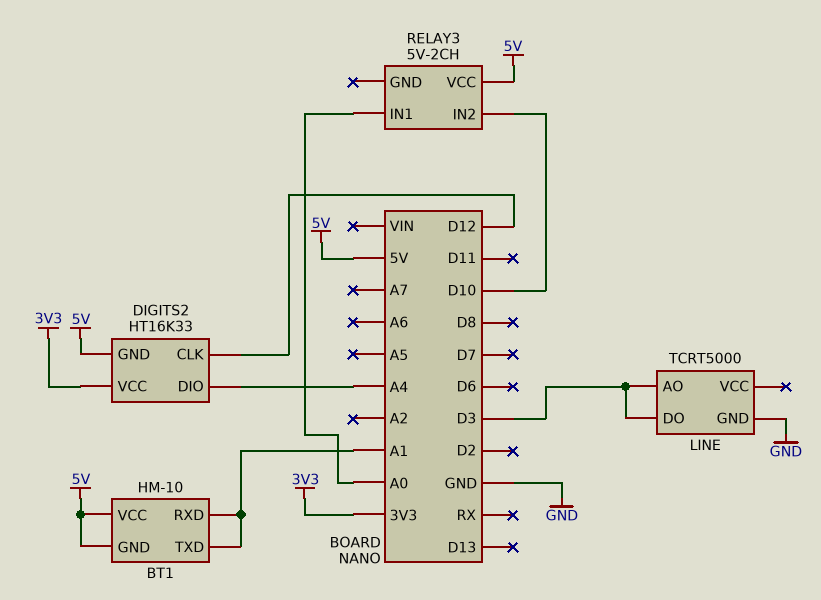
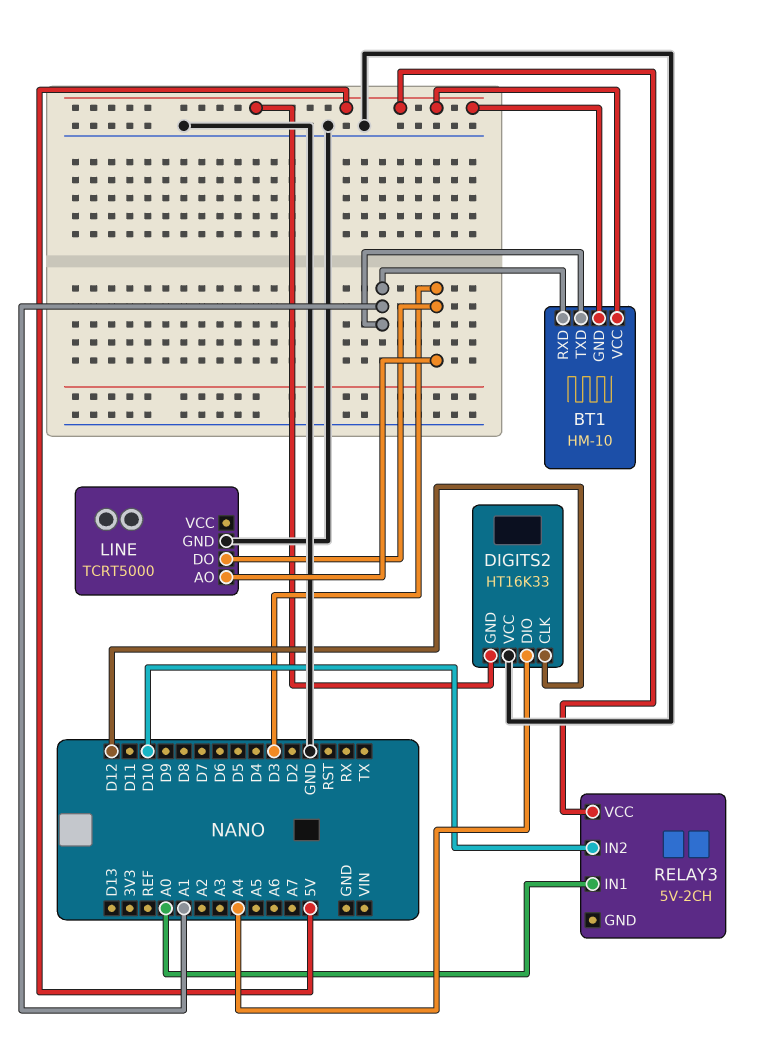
DIGITS2 pin VCC: 3V3 -> GND

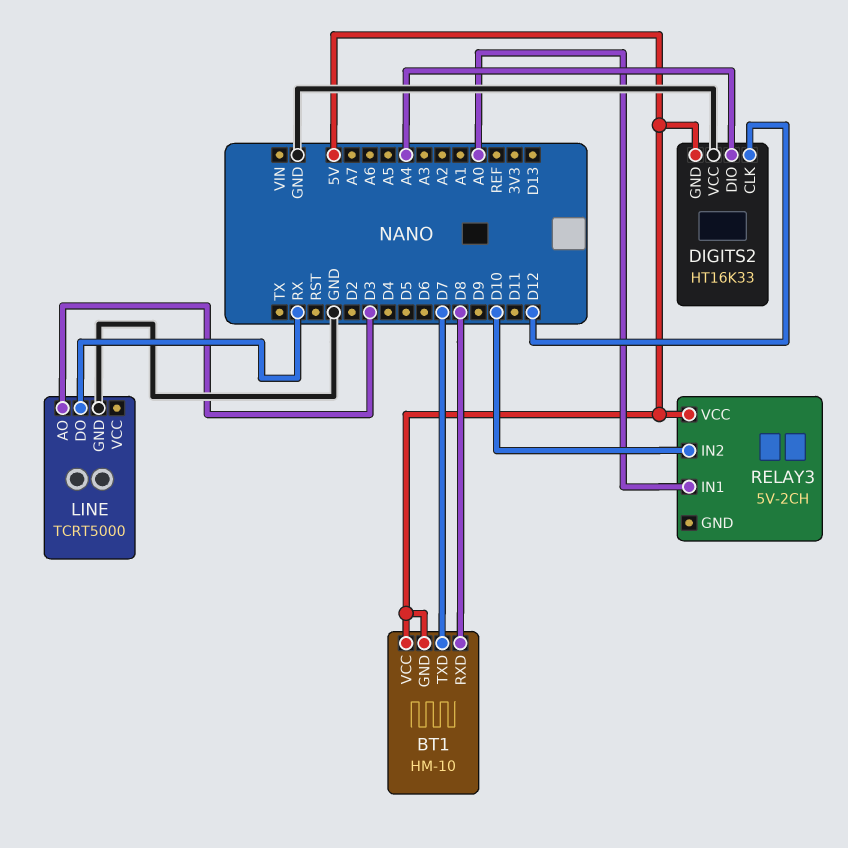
BT1 pin RXD: A1 -> D8
BT1 pin TXD: A1 -> D7
LINE pin DO: D3 -> RX

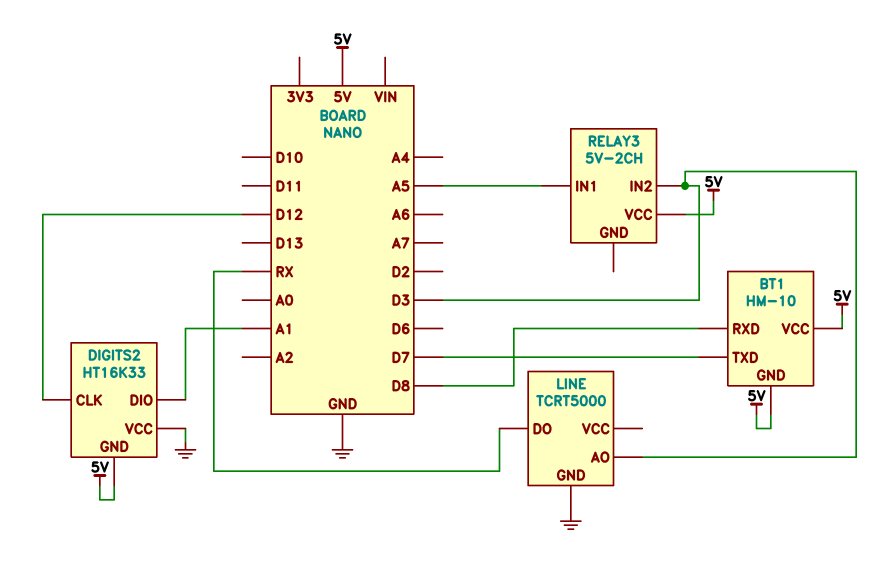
DIGITS2 pin DIO: A4 -> A1
RELAY3 pin IN1: A0 -> A5
RELAY3 pin IN2: D10 -> D3

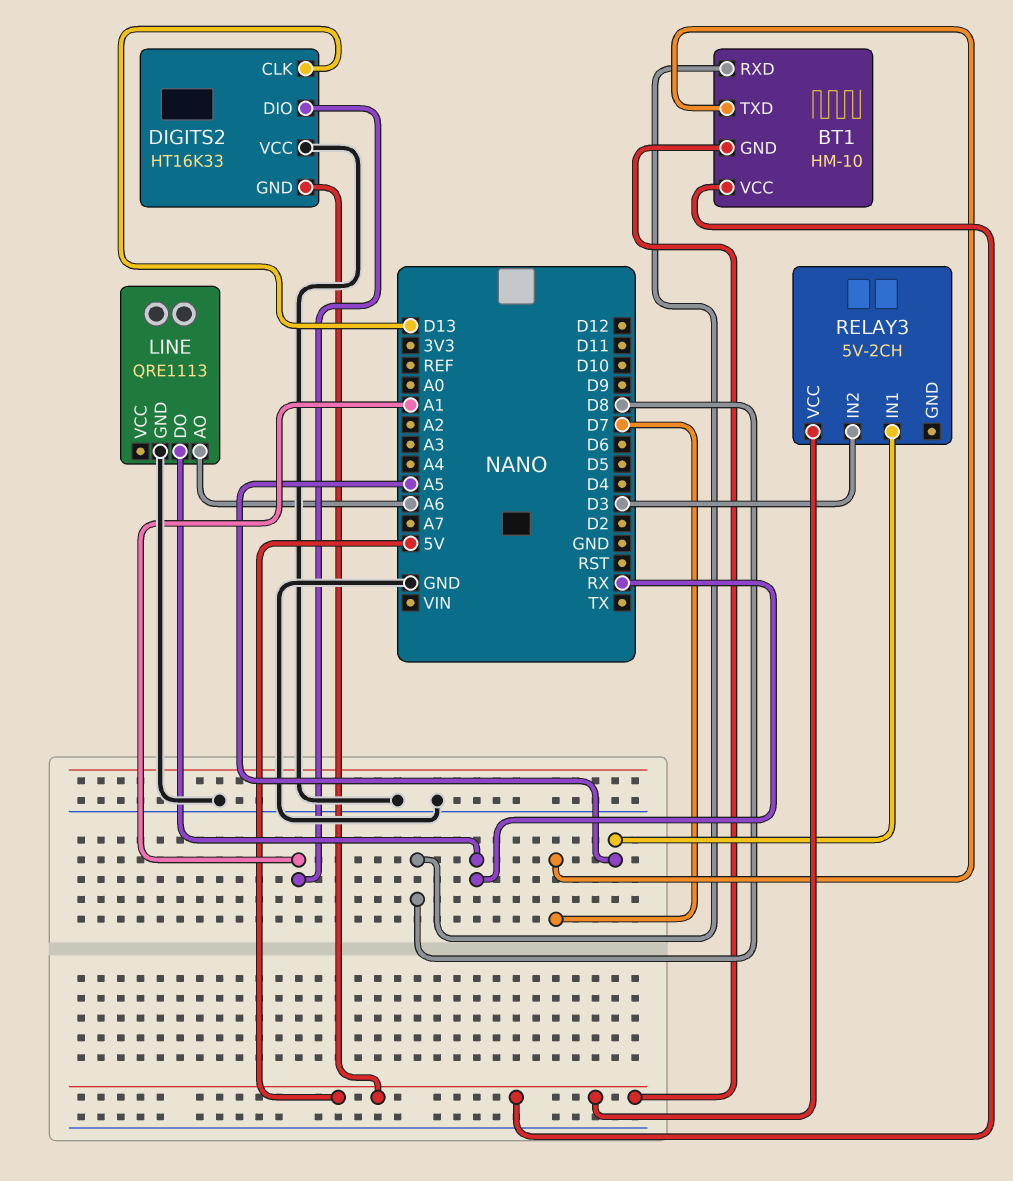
DIGITS2 pin CLK: D12 -> D13
LINE: TCRT5000 -> QRE1113
LINE pin AO: D3 -> A6

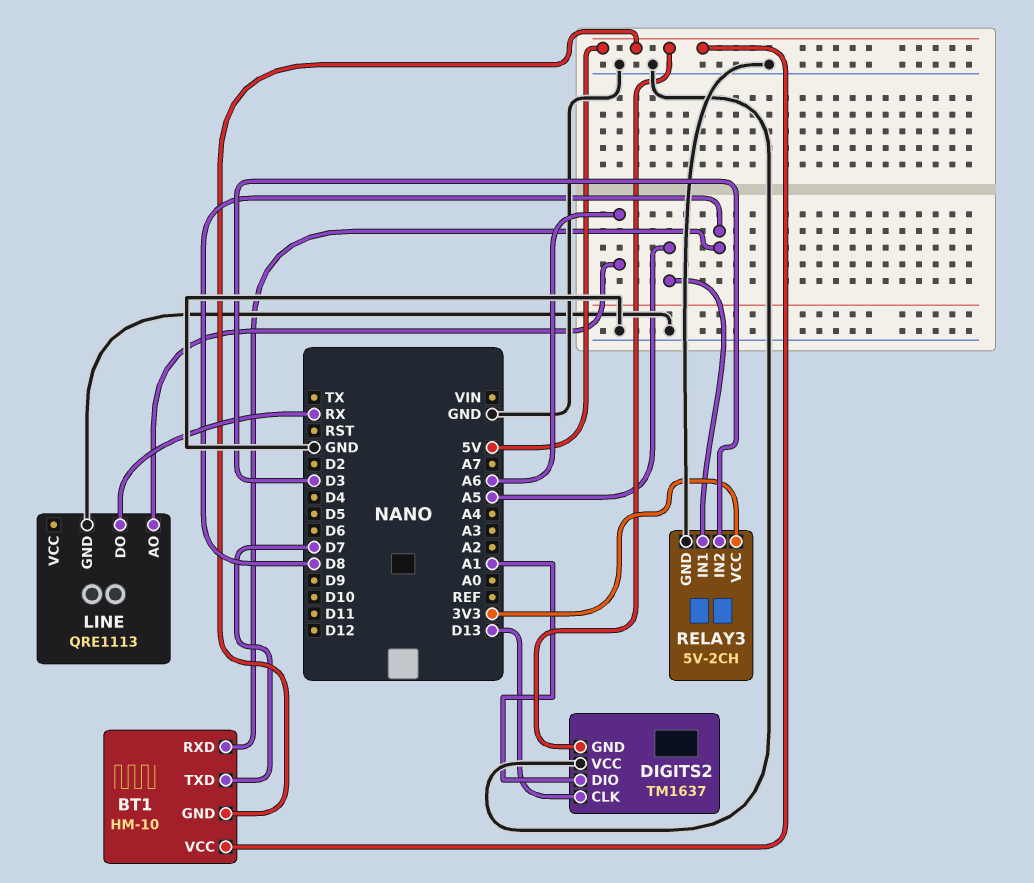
DIGITS2: HT16K33 -> TM1637
RELAY3 pin GND: none -> GND
RELAY3 pin VCC: 5V -> 3V3

